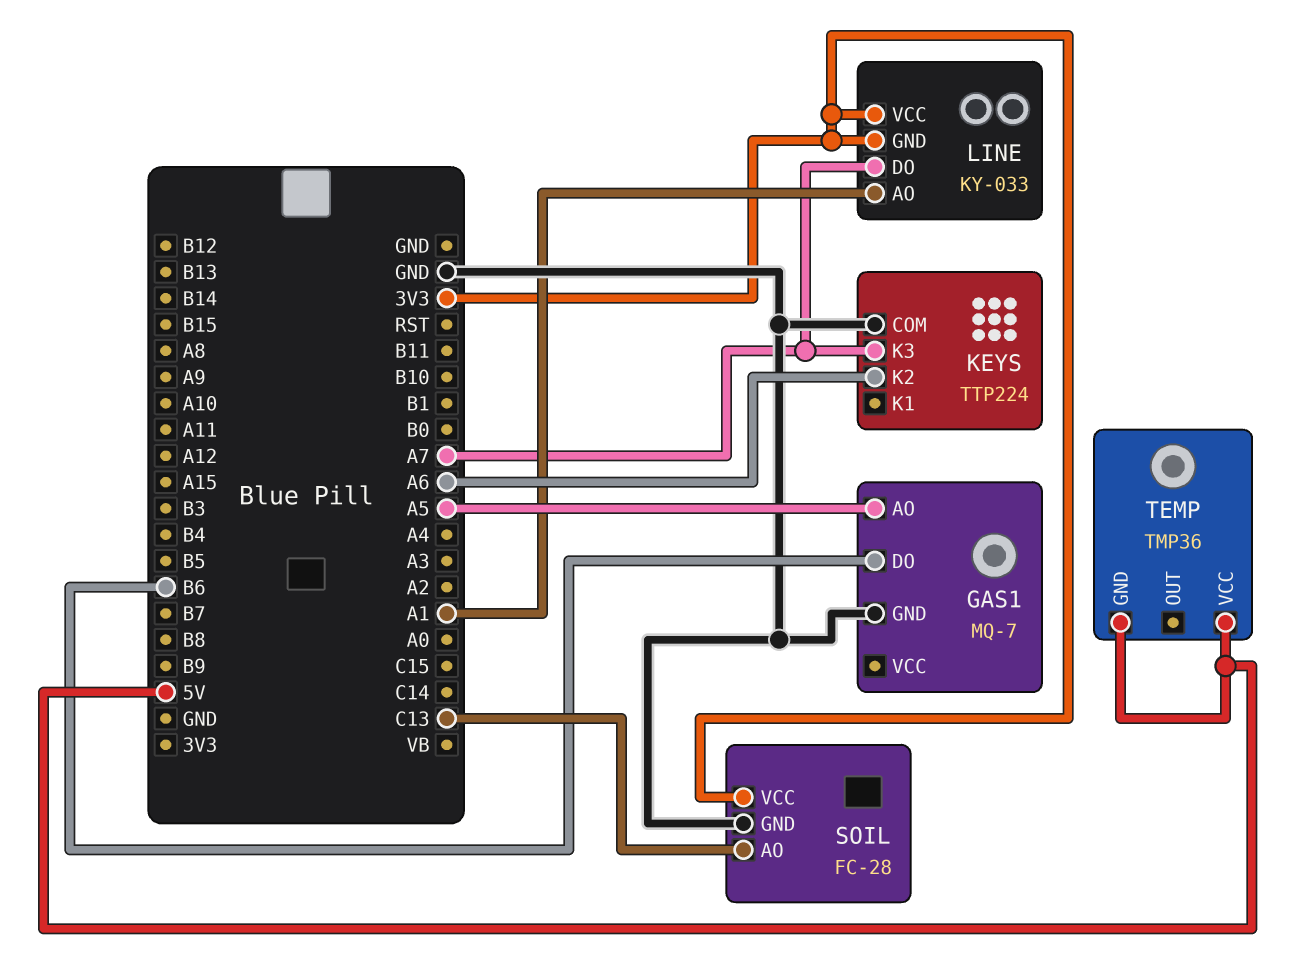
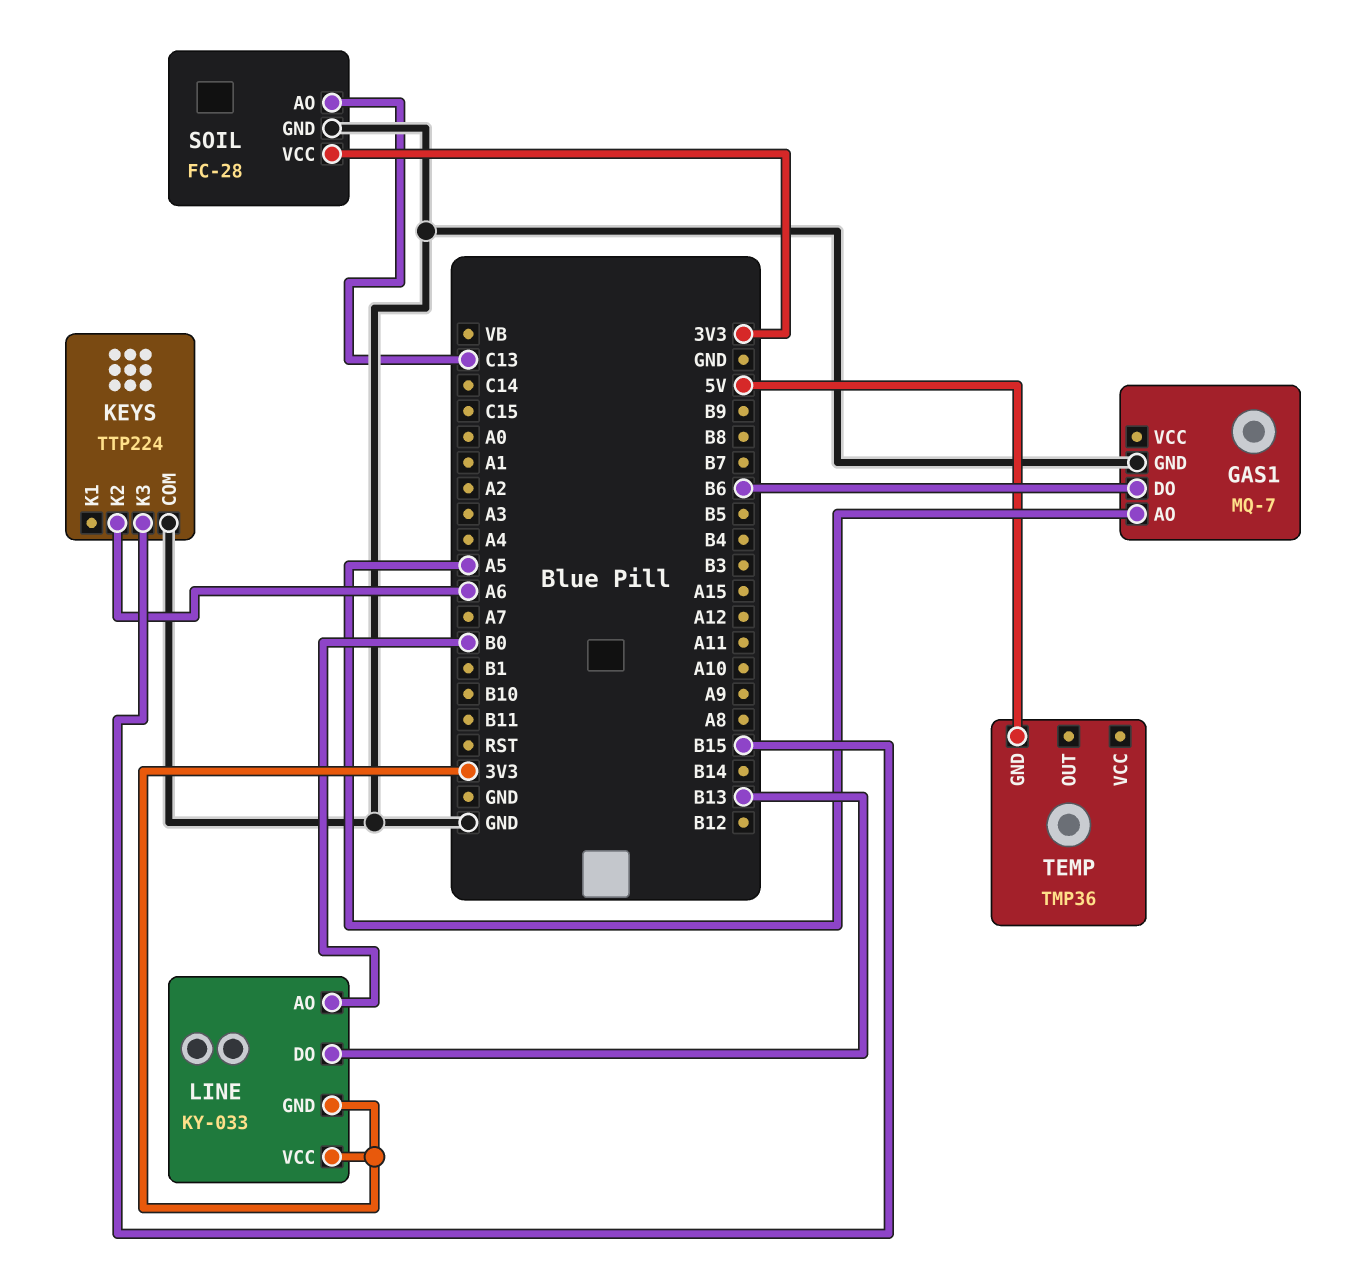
KEYS pin K3: A7 -> B15
LINE pin AO: A1 -> B0
LINE pin DO: A7 -> B13
TEMP pin VCC: 5V -> none

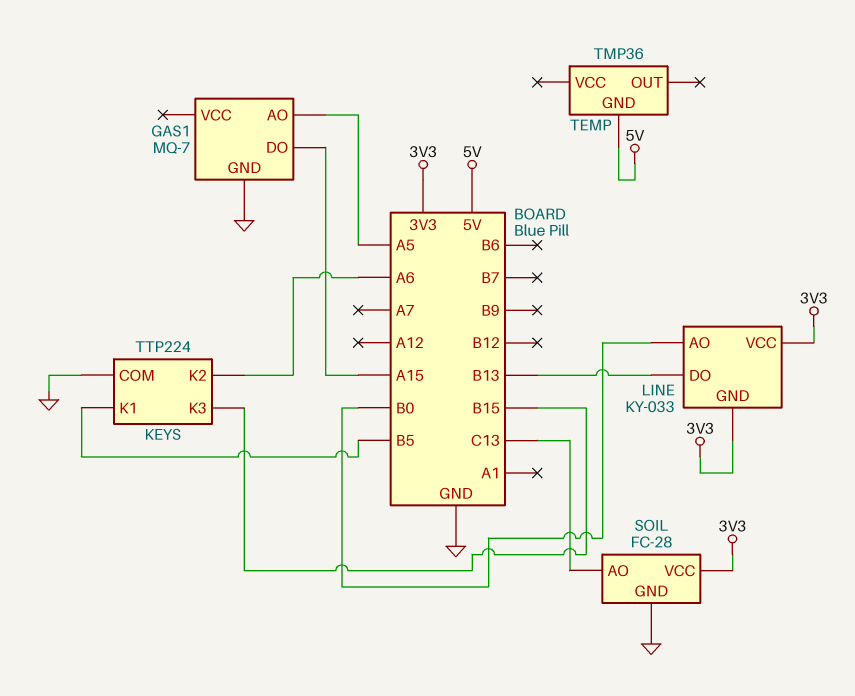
GAS1 pin DO: B6 -> A15
KEYS pin K1: none -> B5

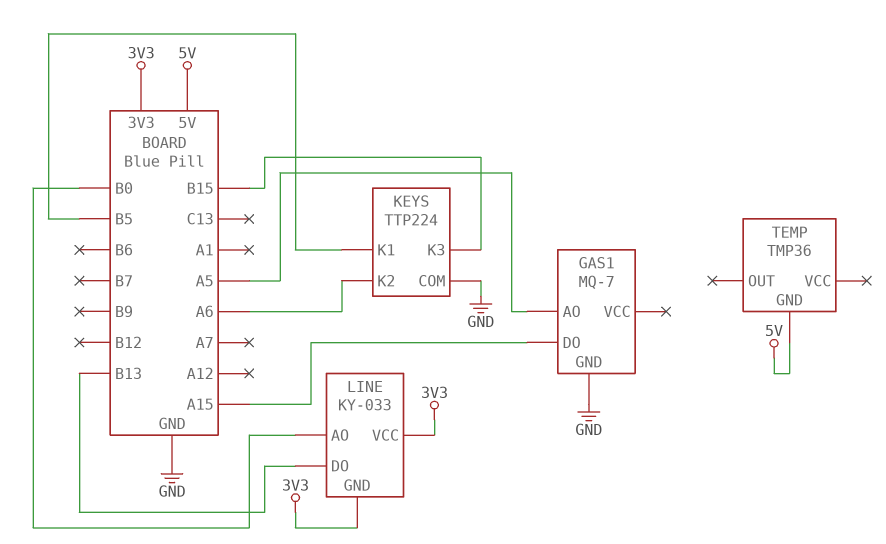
SOIL: FC-28 -> none
SOIL pin AO: C13 -> none
SOIL pin GND: GND -> none
SOIL pin VCC: 3V3 -> none

